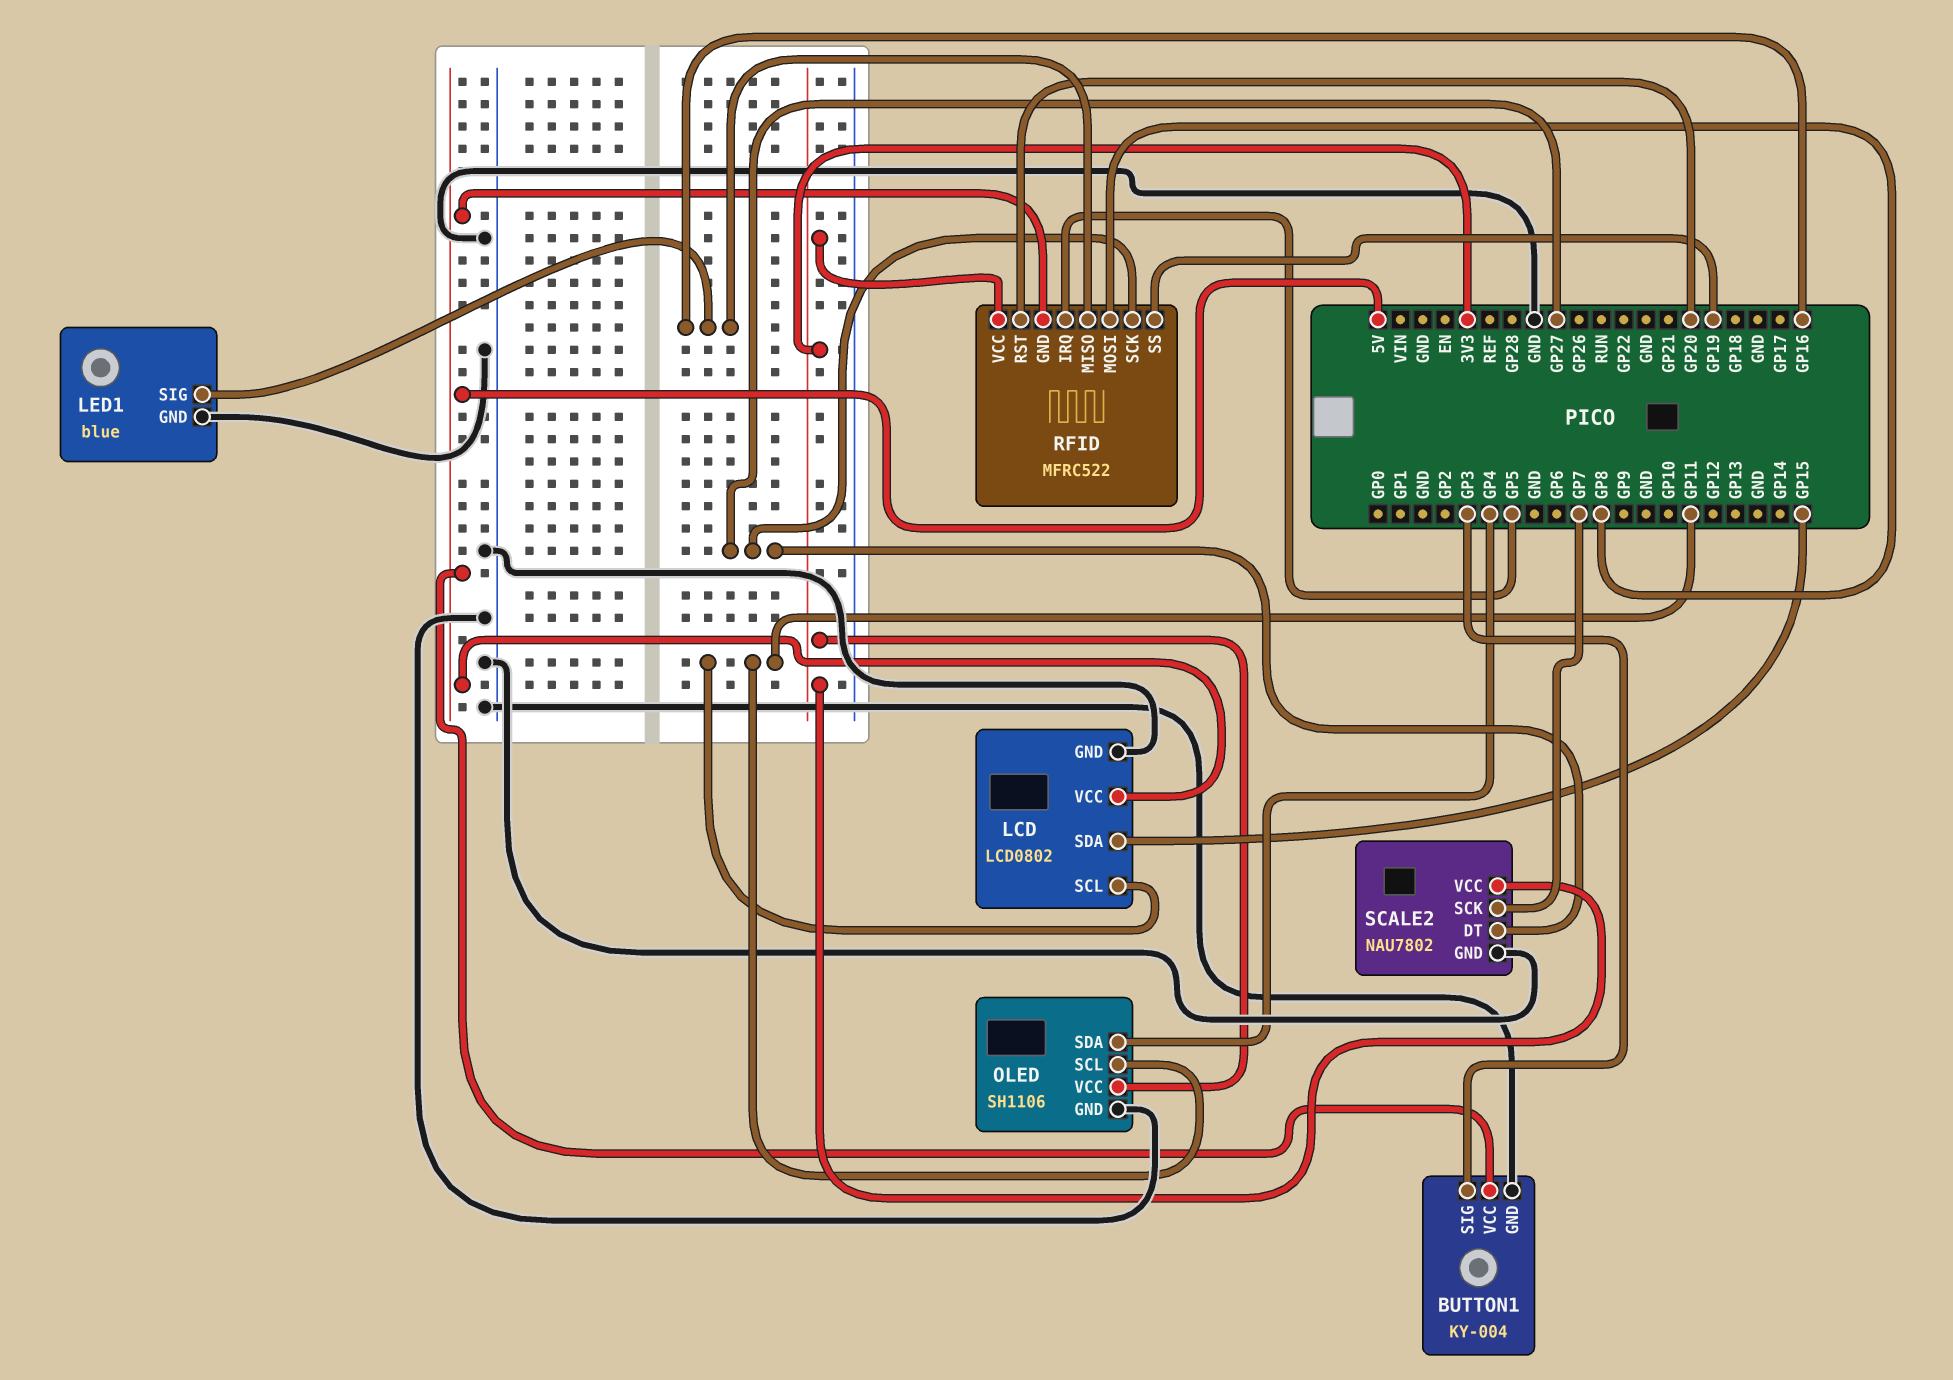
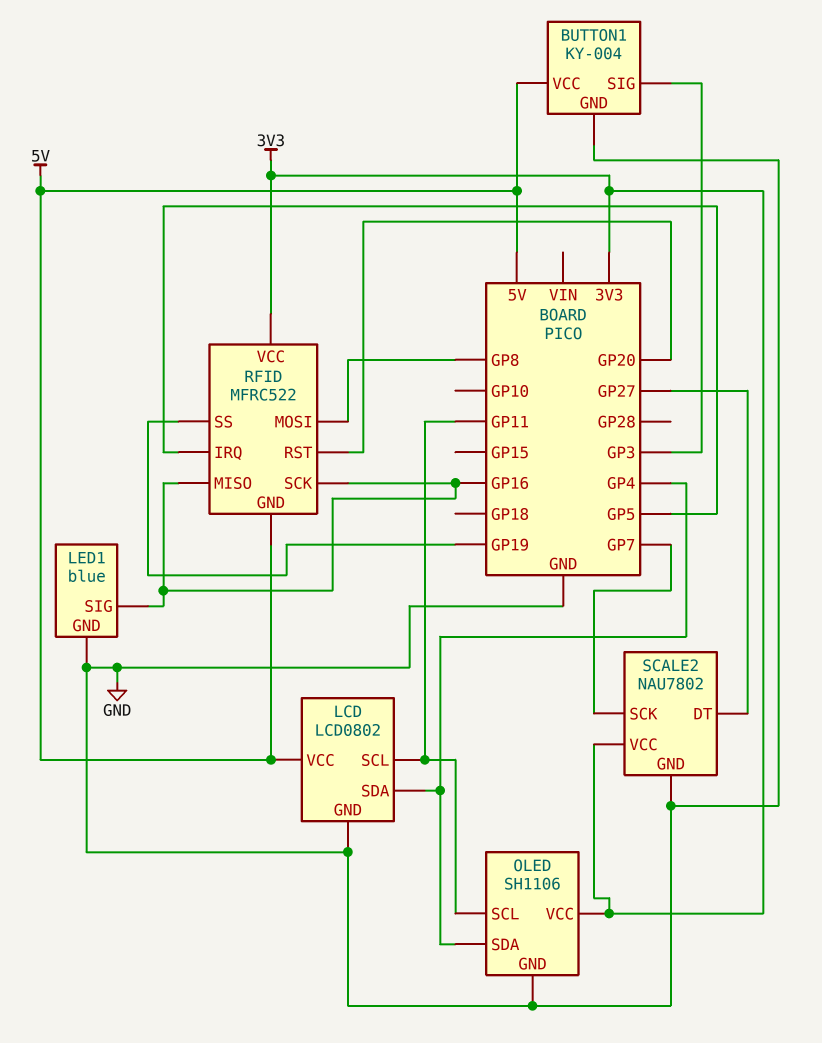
LCD pin SDA: GP15 -> GP4
RFID pin SCK: GP27 -> GP16

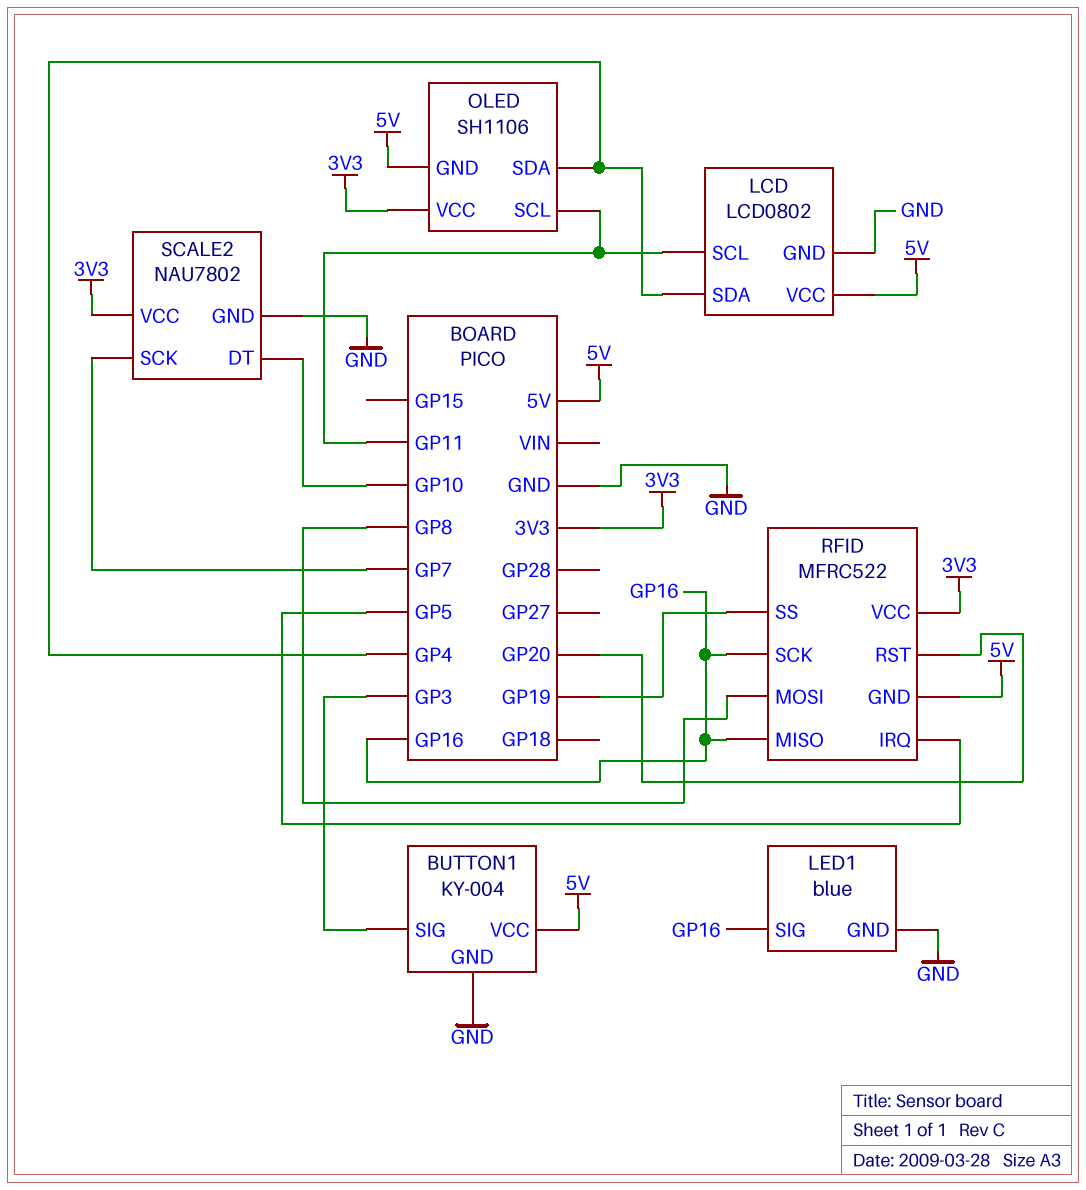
OLED pin GND: GND -> 5V
SCALE2 pin DT: GP27 -> GP10

